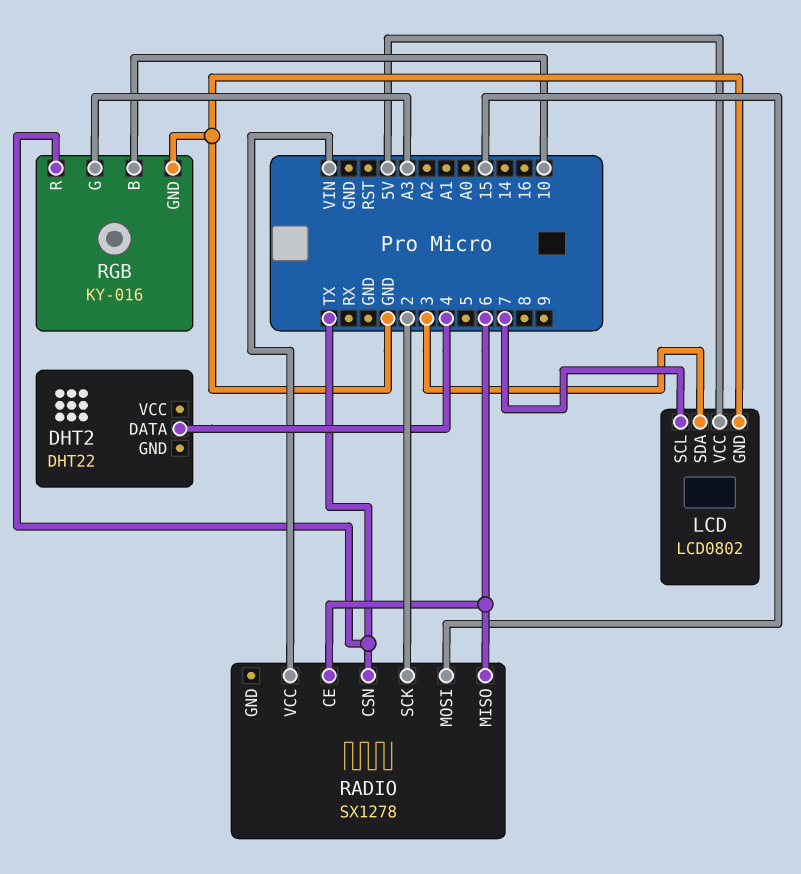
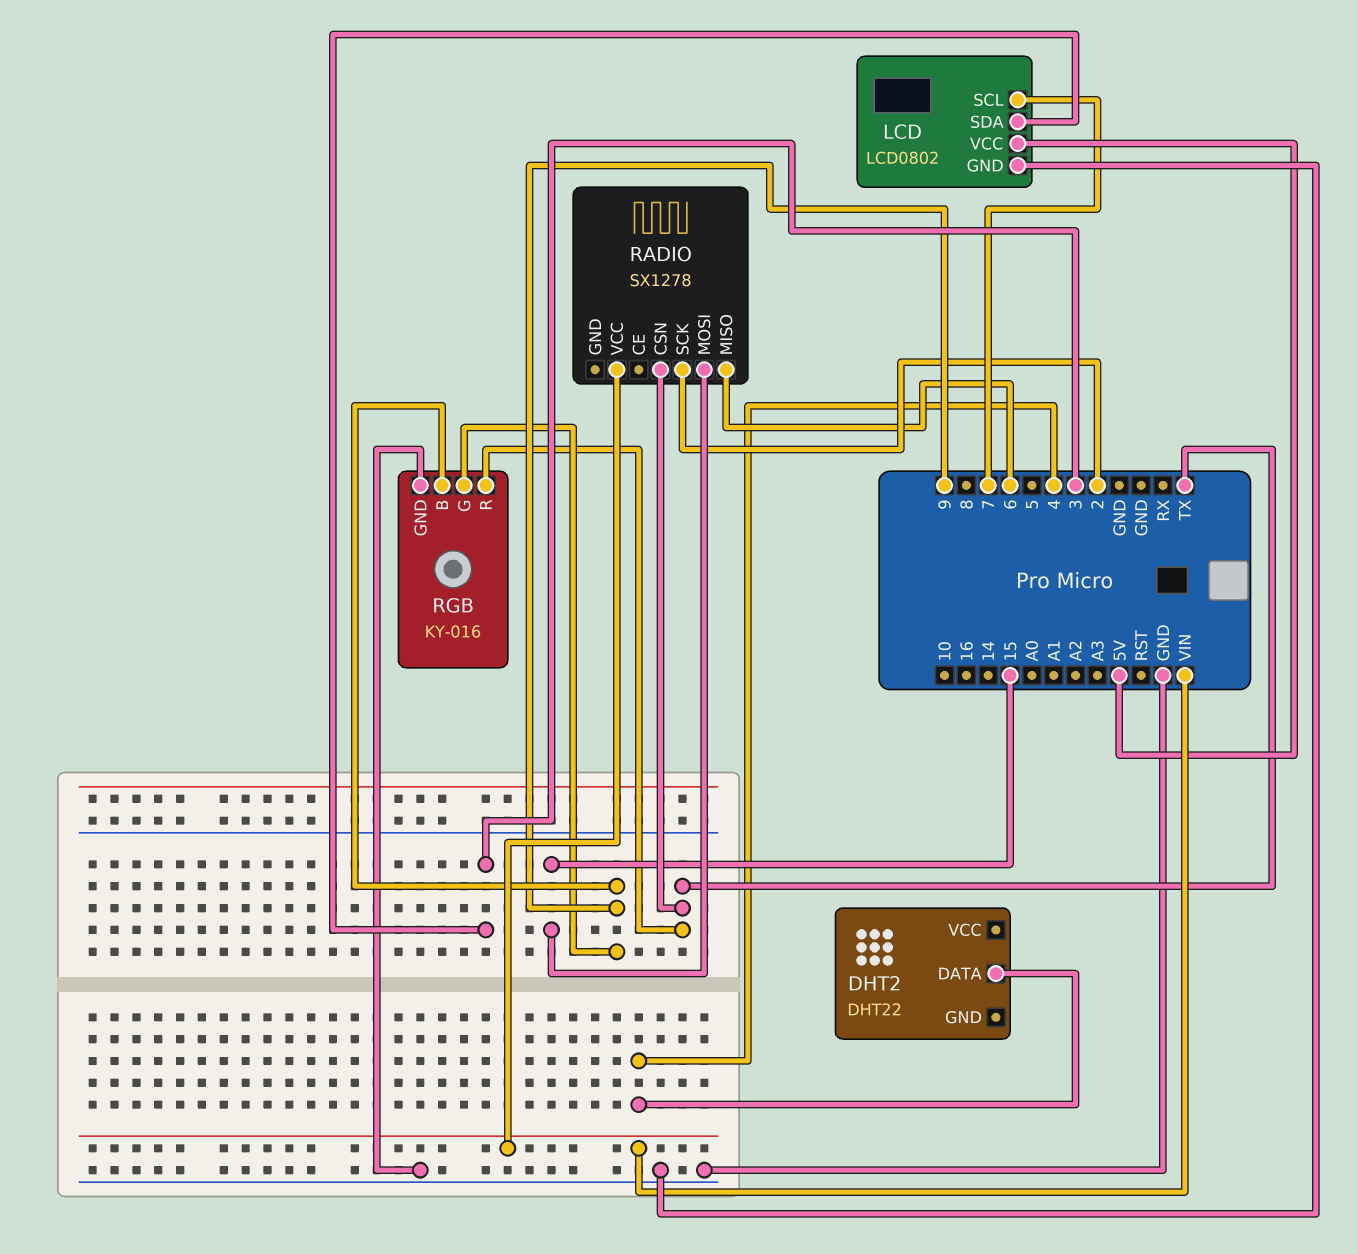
RADIO pin CE: 6 -> none
RGB pin B: 10 -> 9
RGB pin G: A3 -> 9

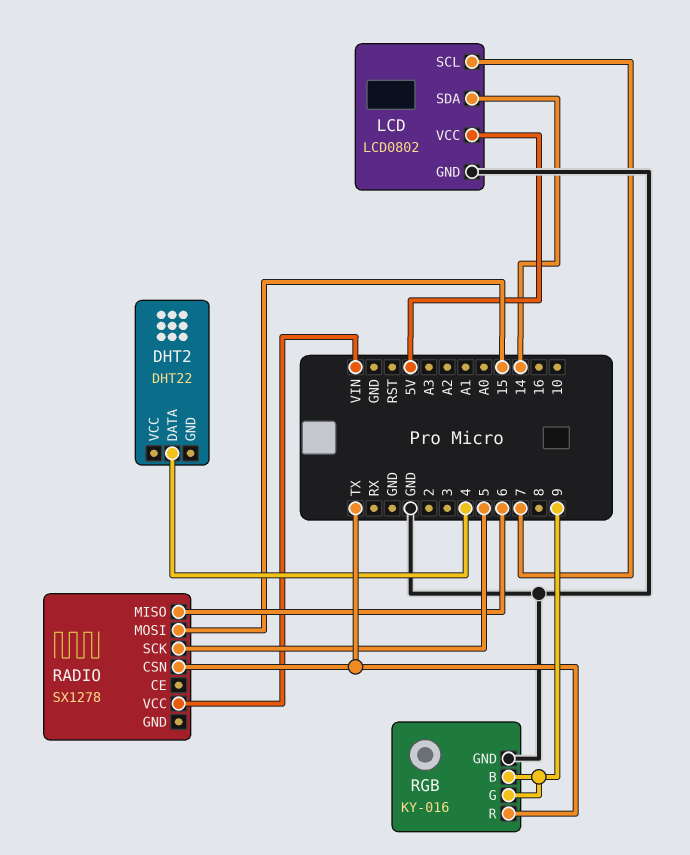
LCD pin SDA: 3 -> 14
RADIO pin SCK: 2 -> 5

